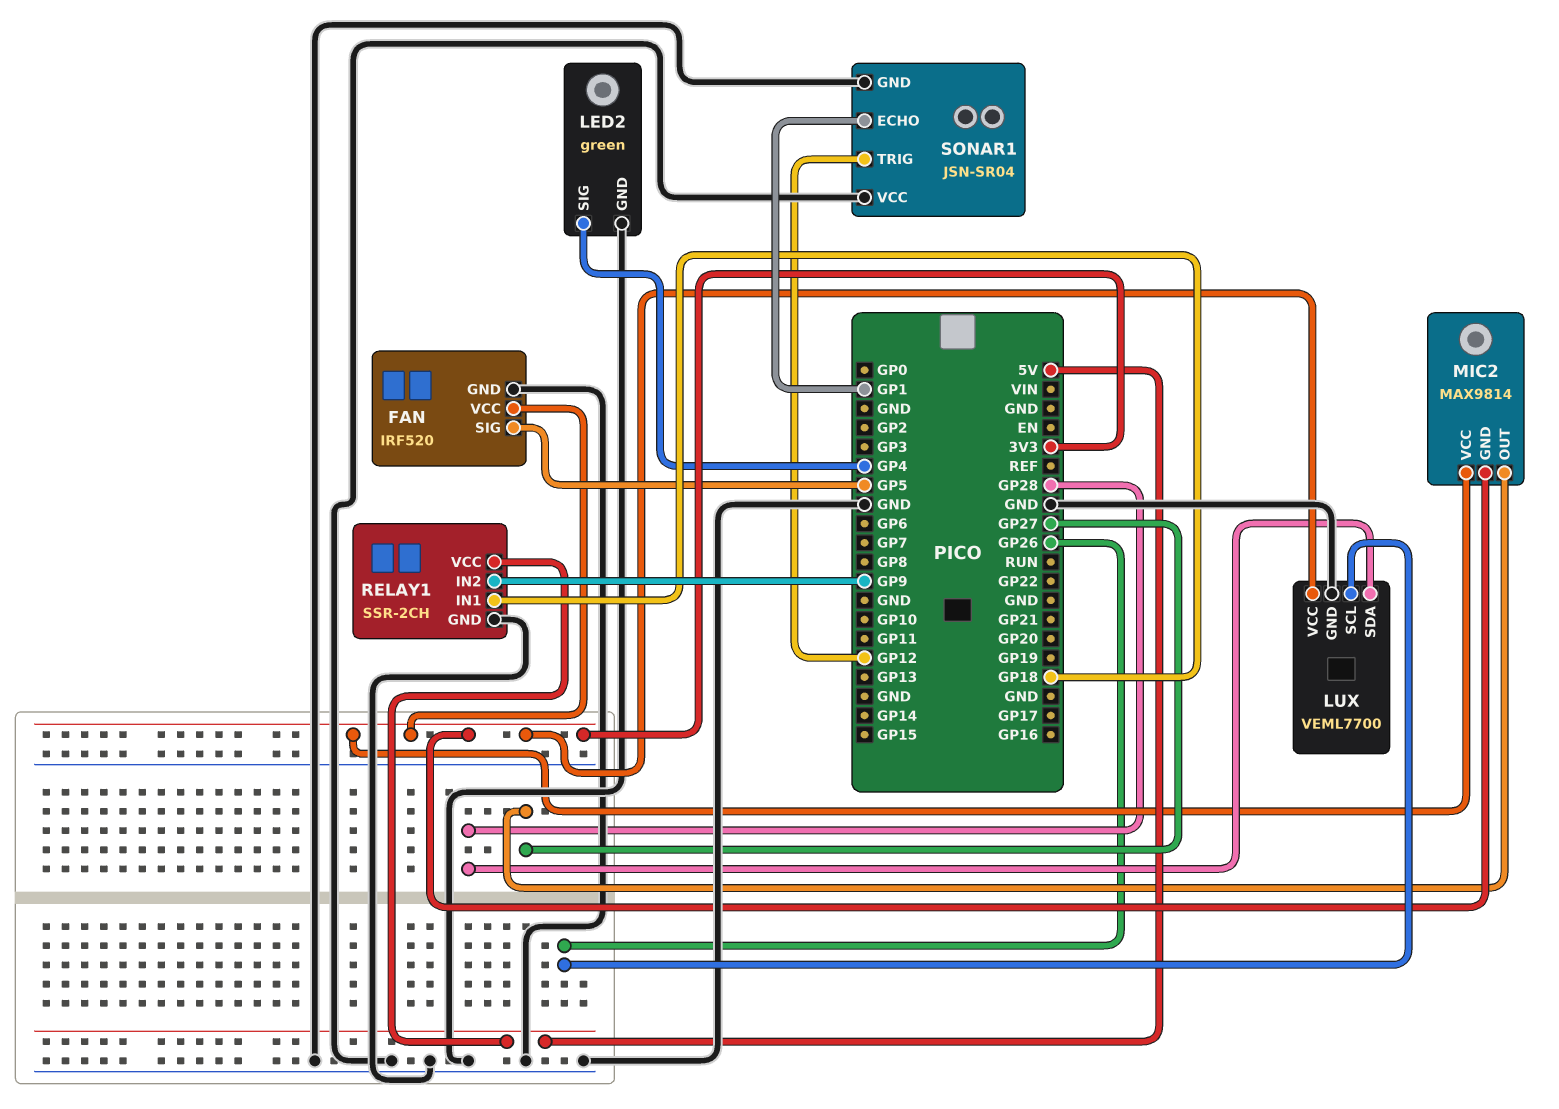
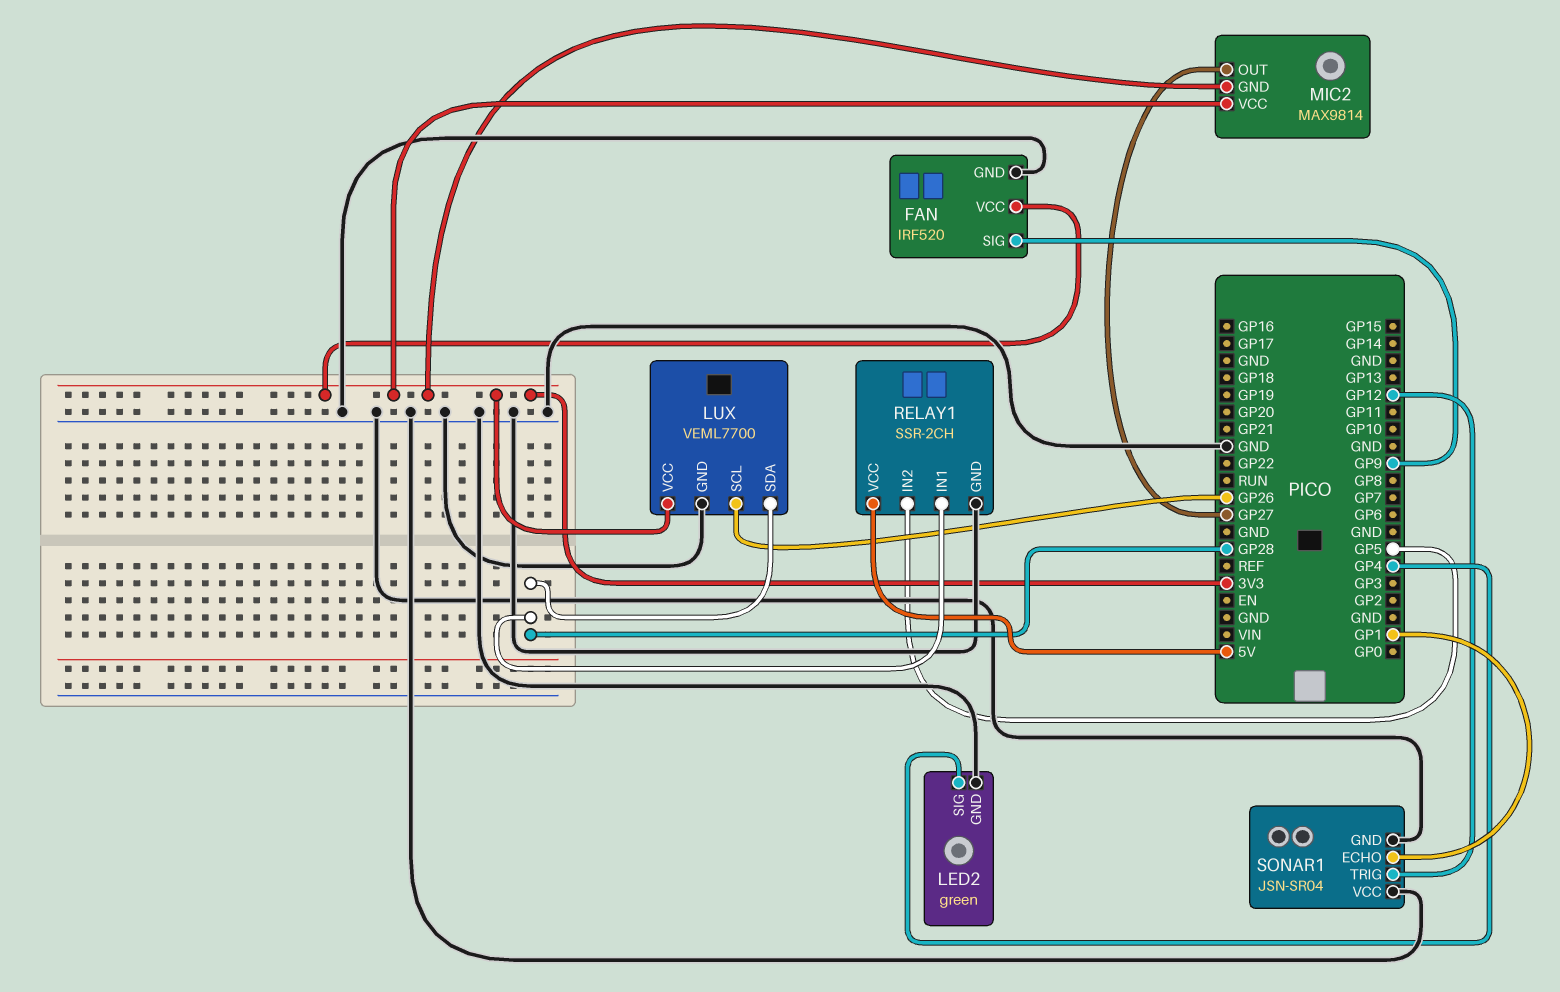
FAN pin SIG: GP5 -> GP9
RELAY1 pin IN1: GP18 -> GP28
RELAY1 pin IN2: GP9 -> GP5

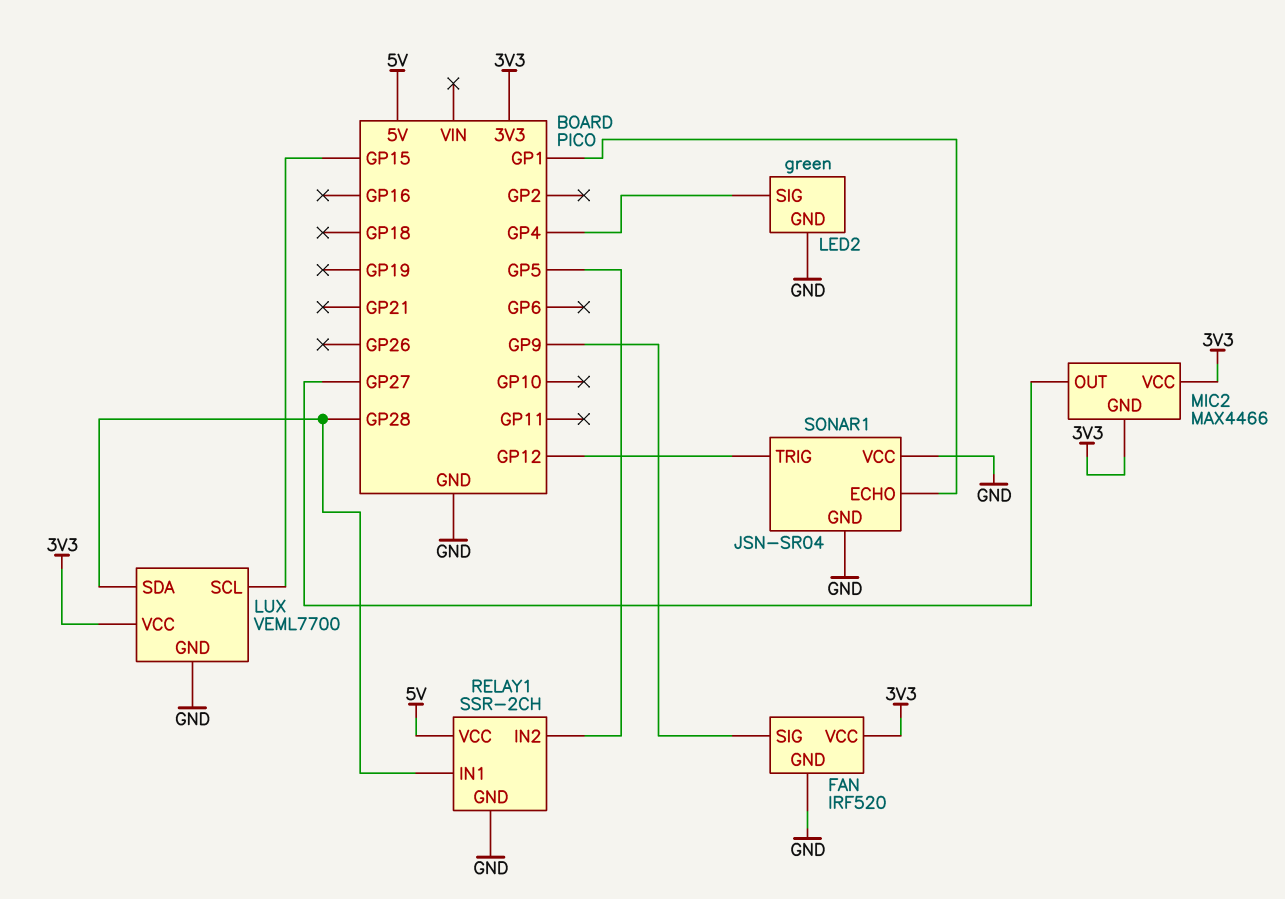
LUX pin SCL: GP26 -> GP15
MIC2: MAX9814 -> MAX4466

